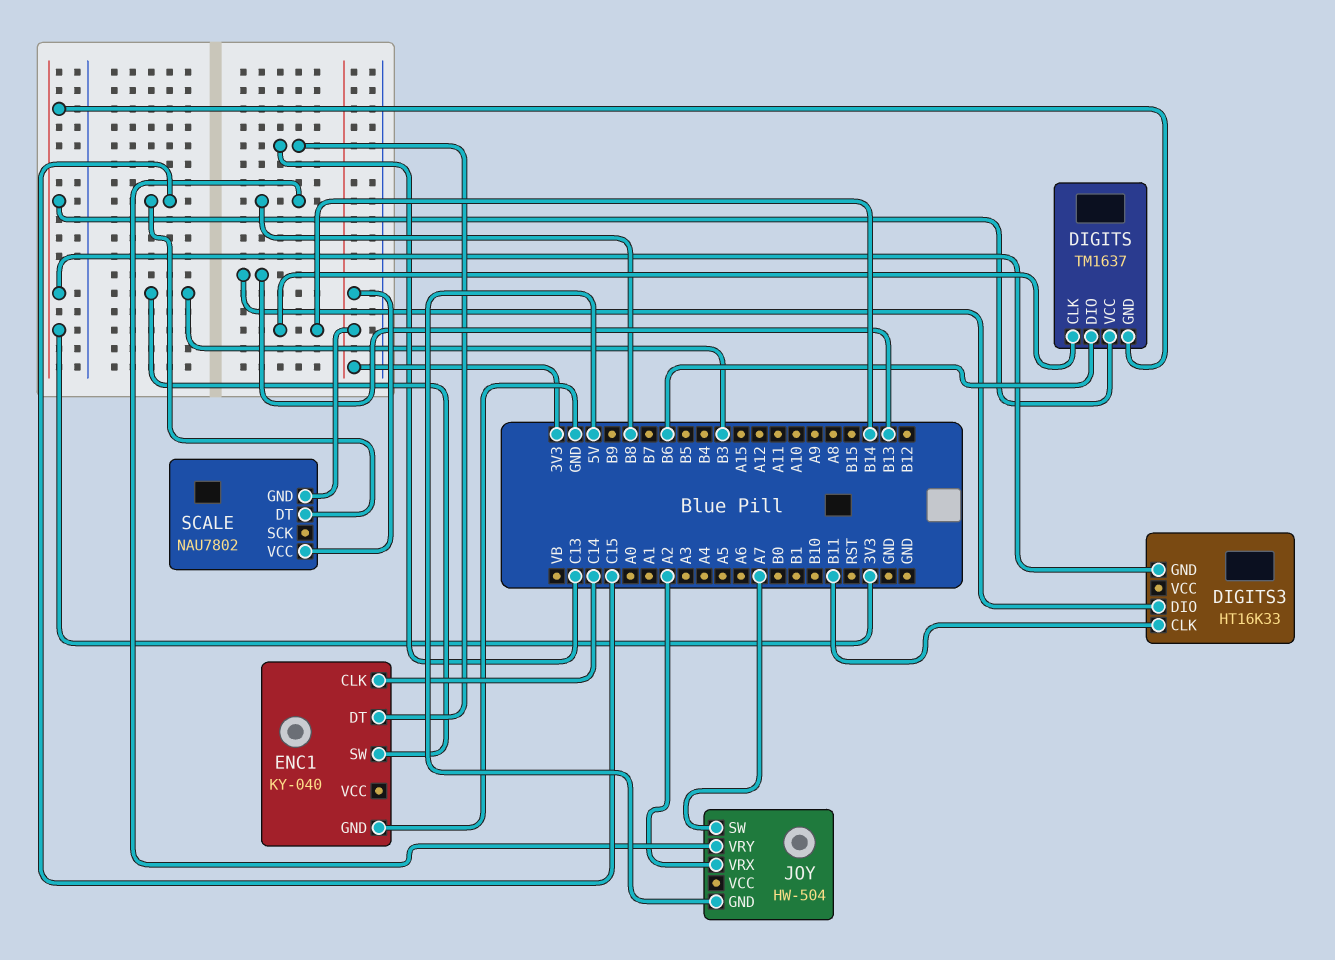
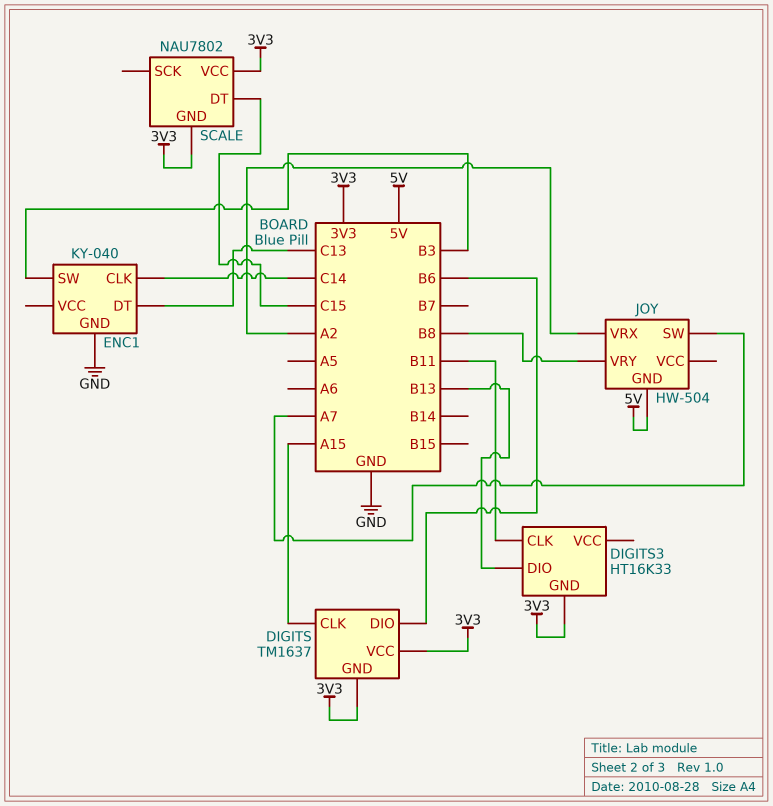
DIGITS pin CLK: B14 -> A15

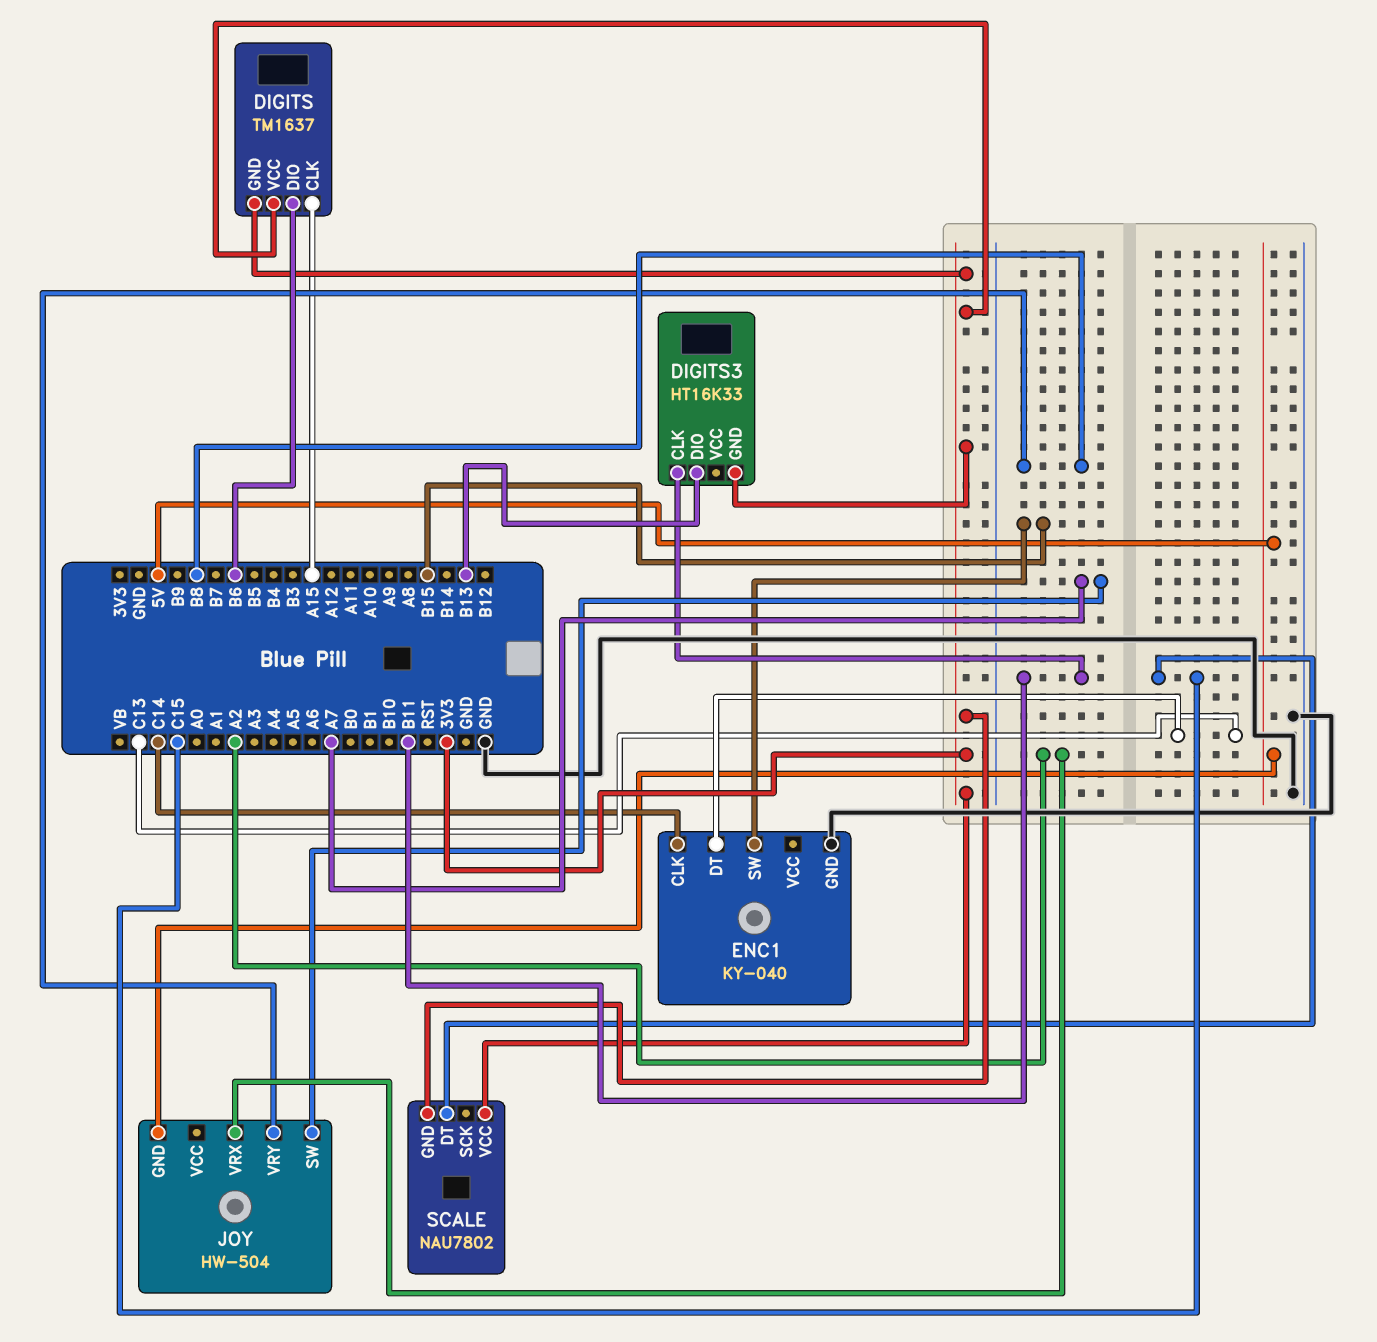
ENC1 pin SW: B3 -> B15

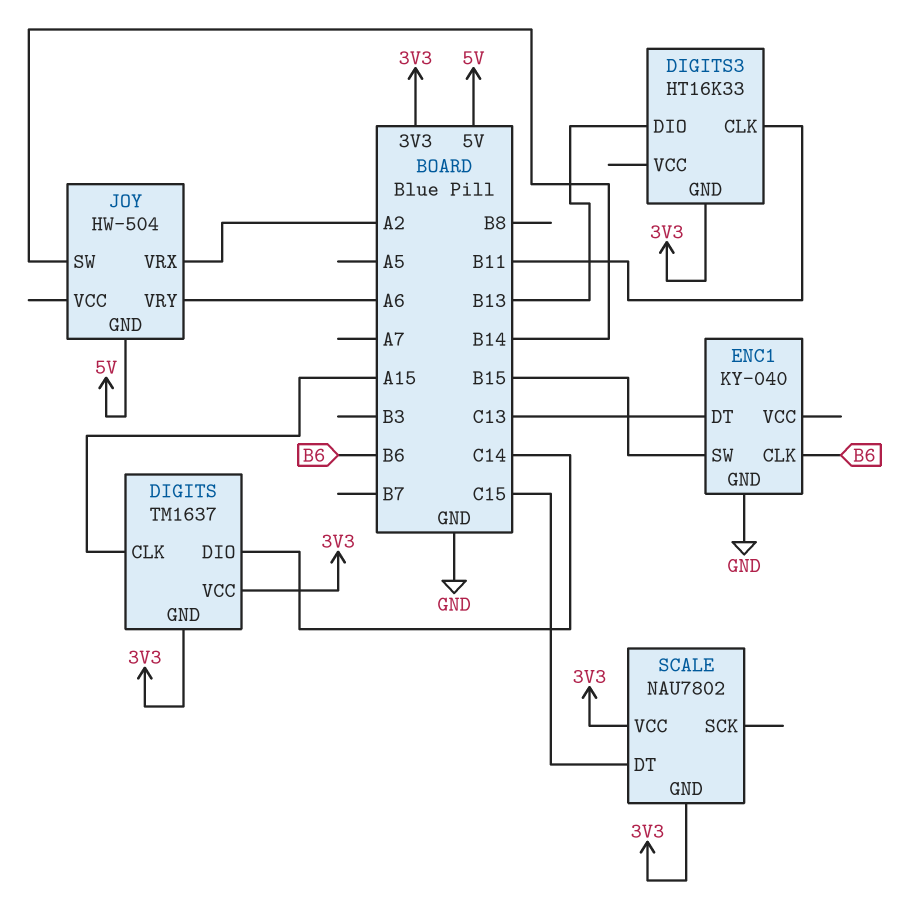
DIGITS pin DIO: B6 -> C14
ENC1 pin CLK: C14 -> B6
JOY pin SW: A7 -> B14
JOY pin VRY: B8 -> A6

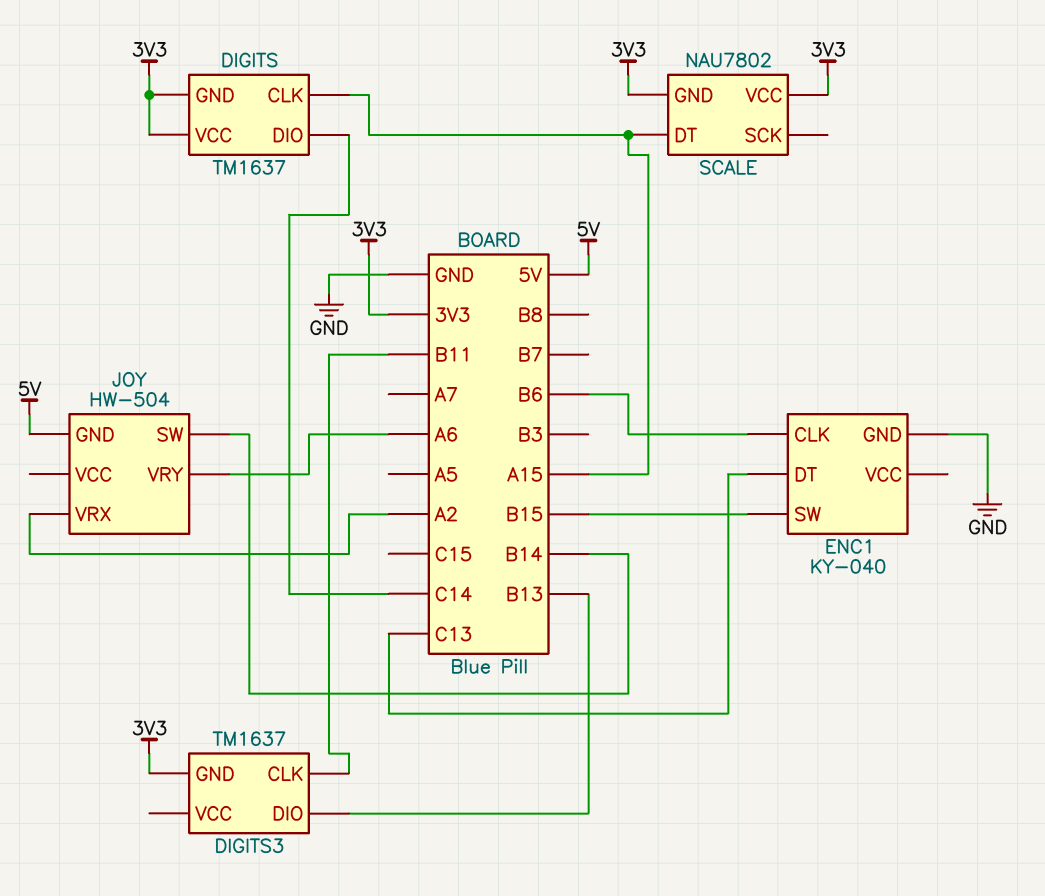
DIGITS3: HT16K33 -> TM1637
SCALE pin DT: C15 -> A15

